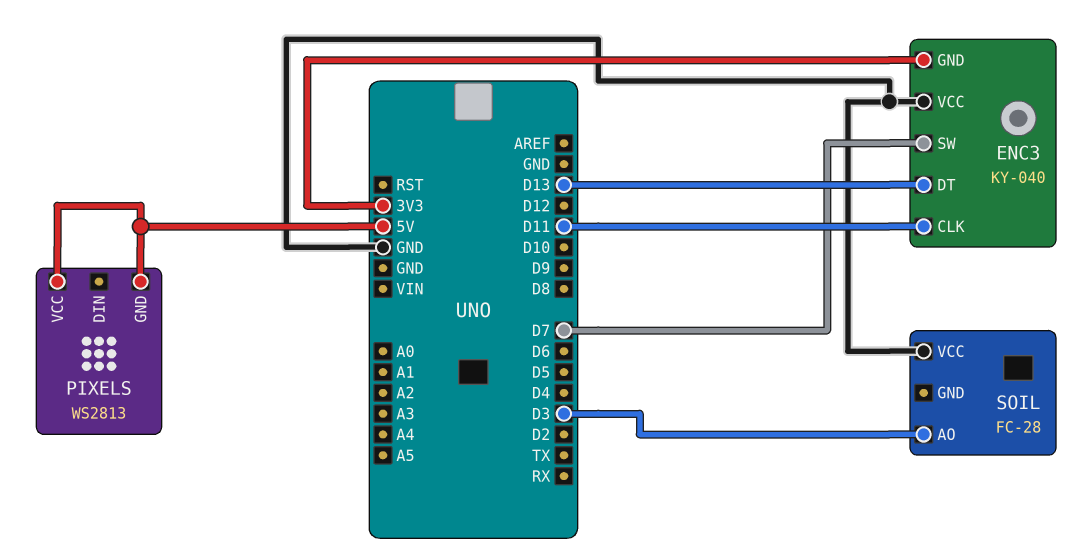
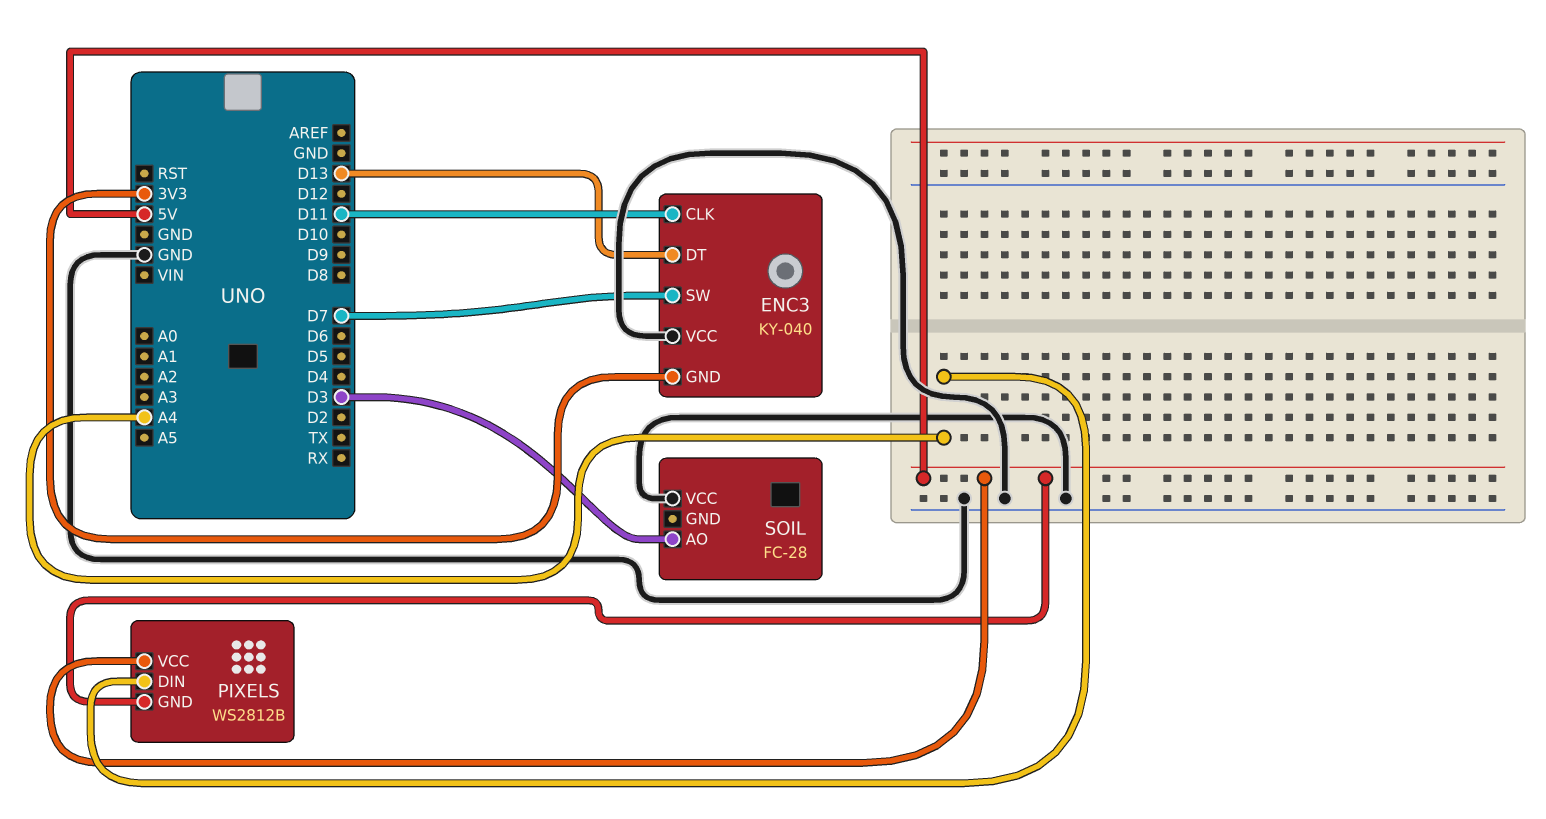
PIXELS: WS2813 -> WS2812B
PIXELS pin DIN: none -> A4

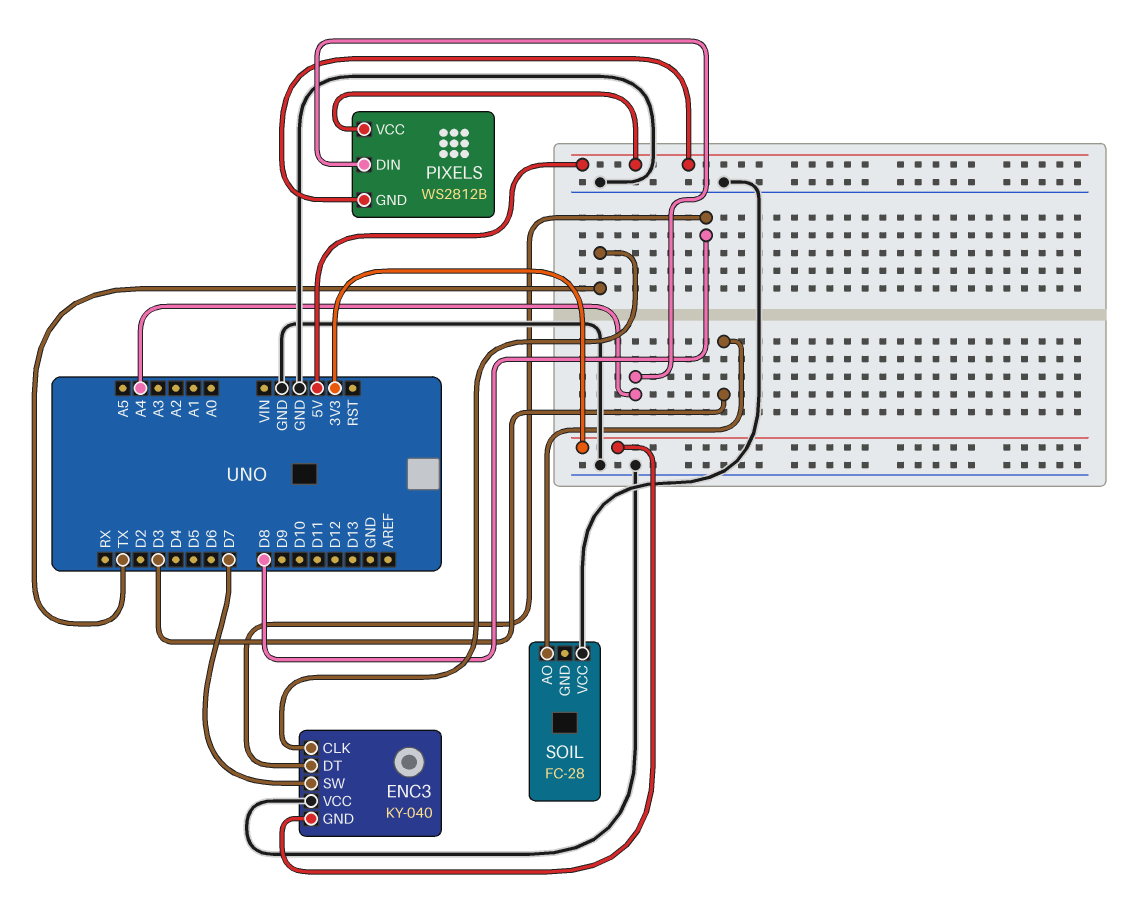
ENC3 pin CLK: D11 -> TX
ENC3 pin DT: D13 -> D8

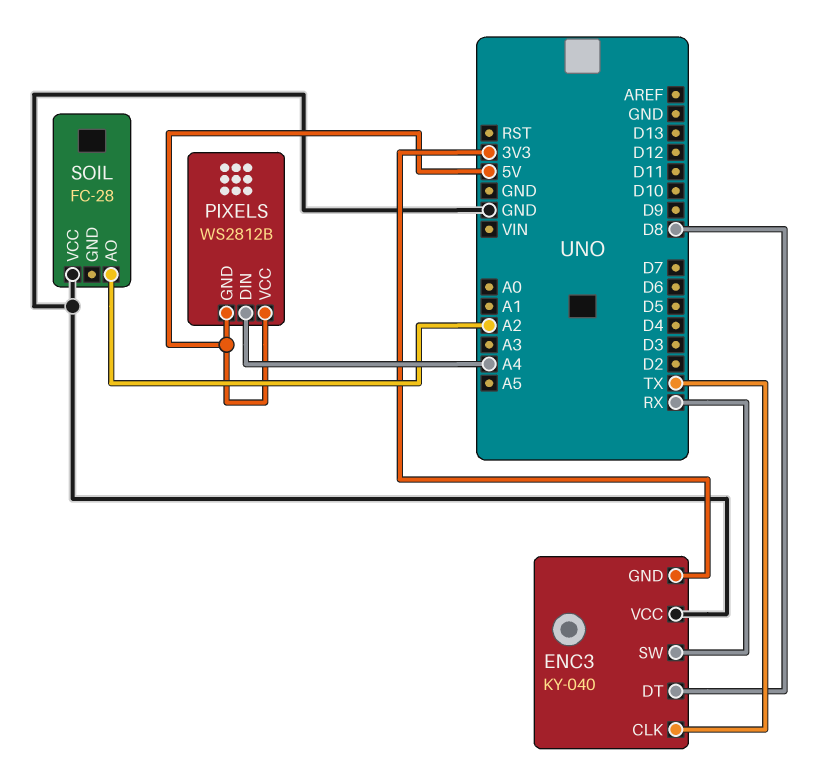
ENC3 pin SW: D7 -> RX
SOIL pin AO: D3 -> A2

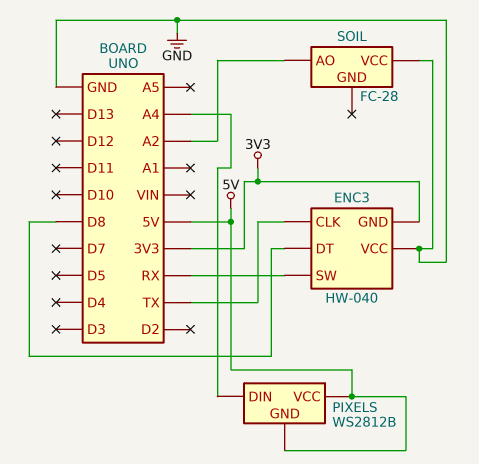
ENC3: KY-040 -> HW-040

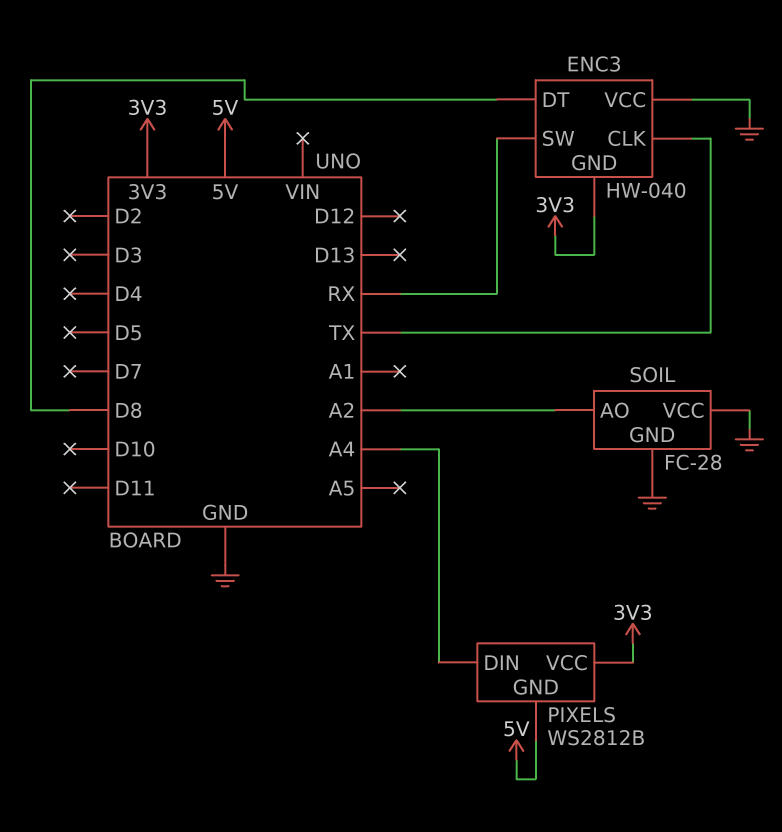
PIXELS pin VCC: 5V -> 3V3
SOIL pin GND: none -> GND

